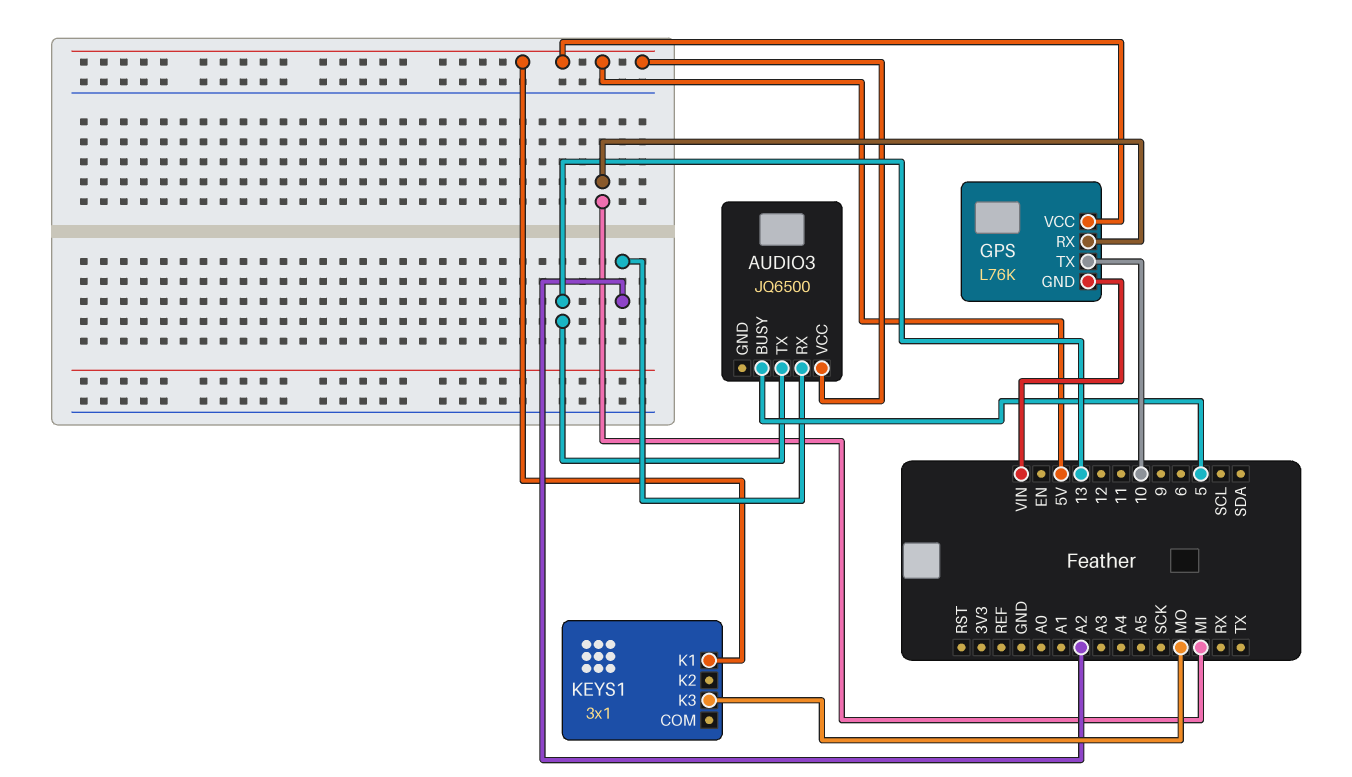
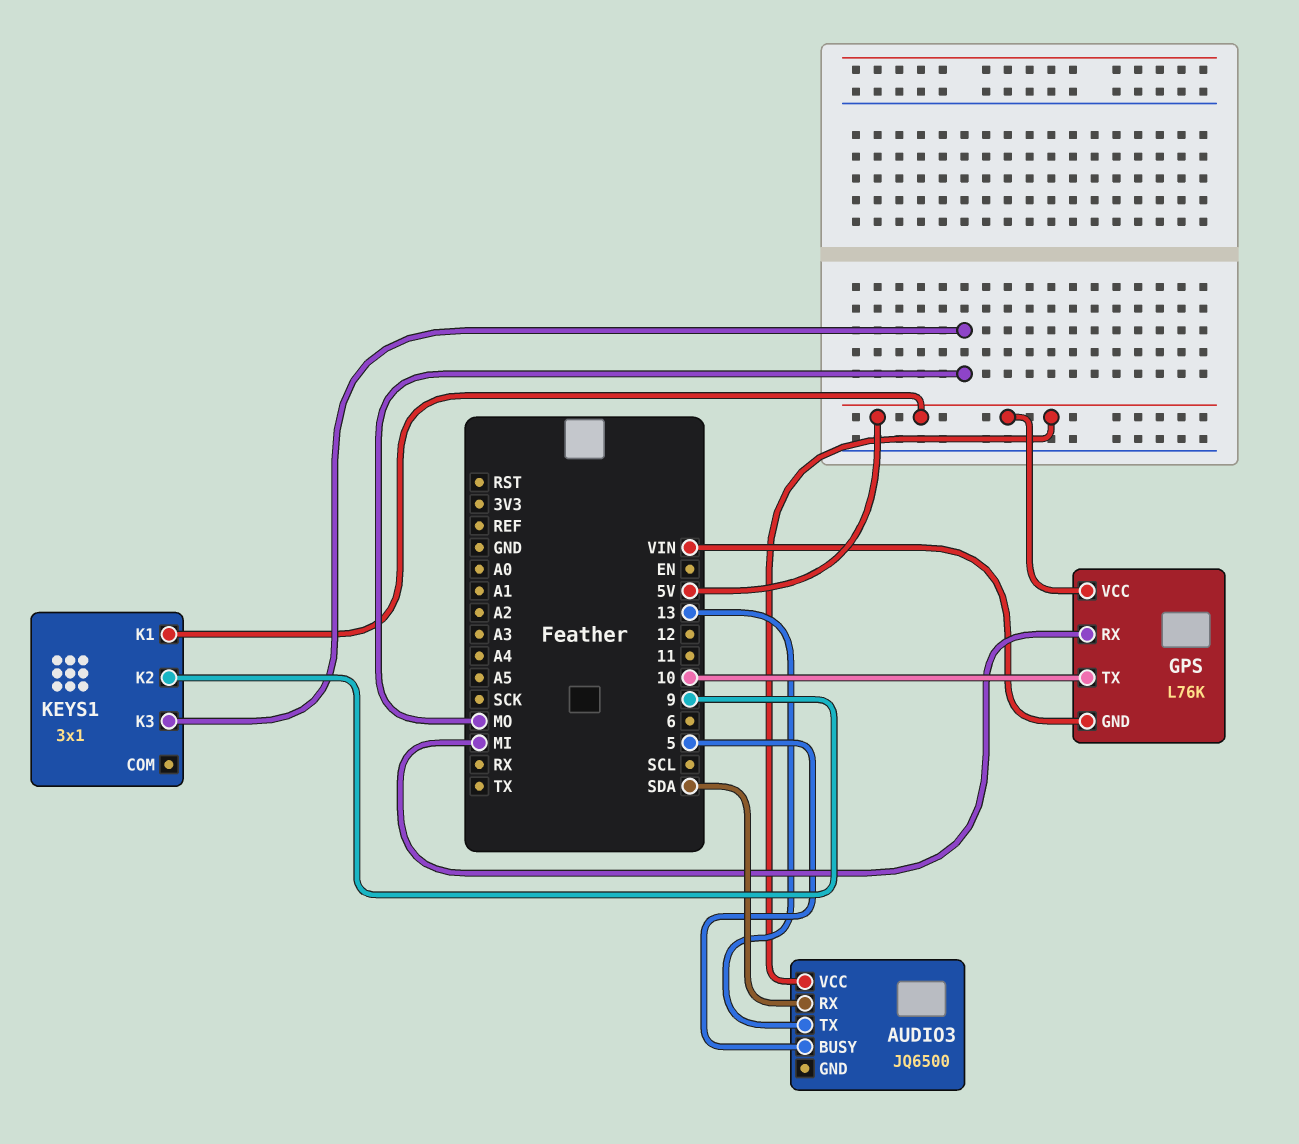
AUDIO3 pin RX: A2 -> SDA
KEYS1 pin K2: none -> 9

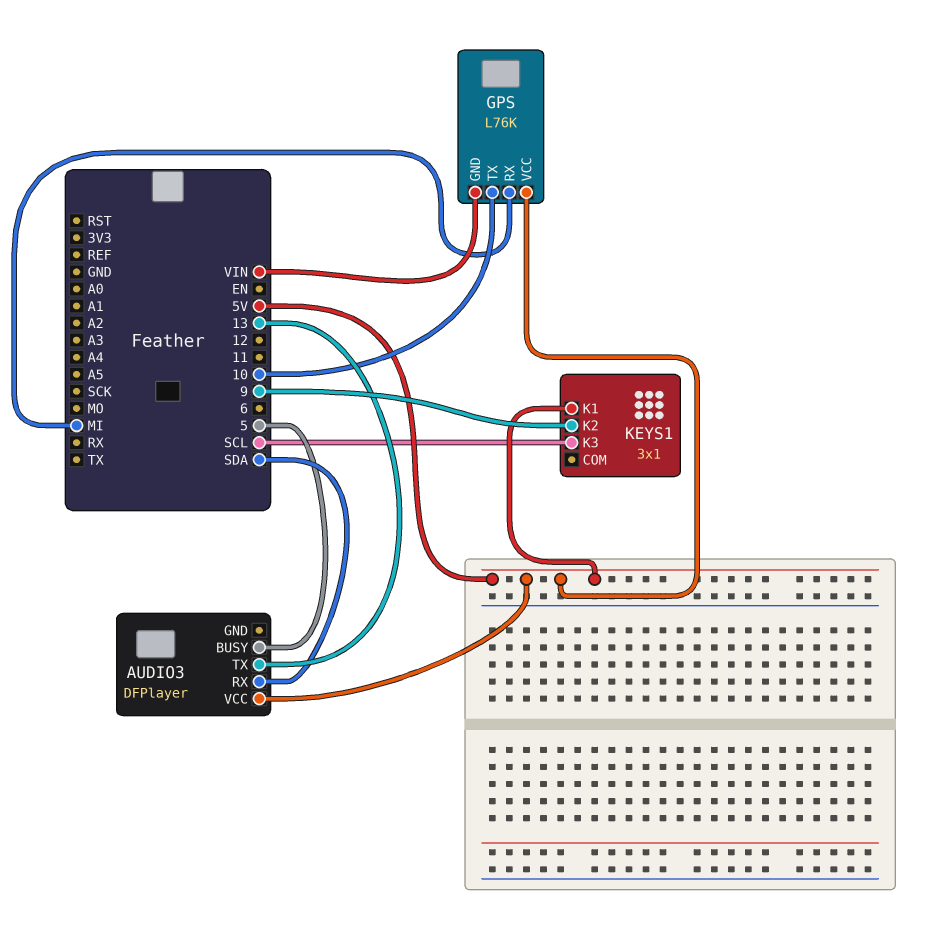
AUDIO3: JQ6500 -> DFPlayer
KEYS1 pin K3: MO -> SCL

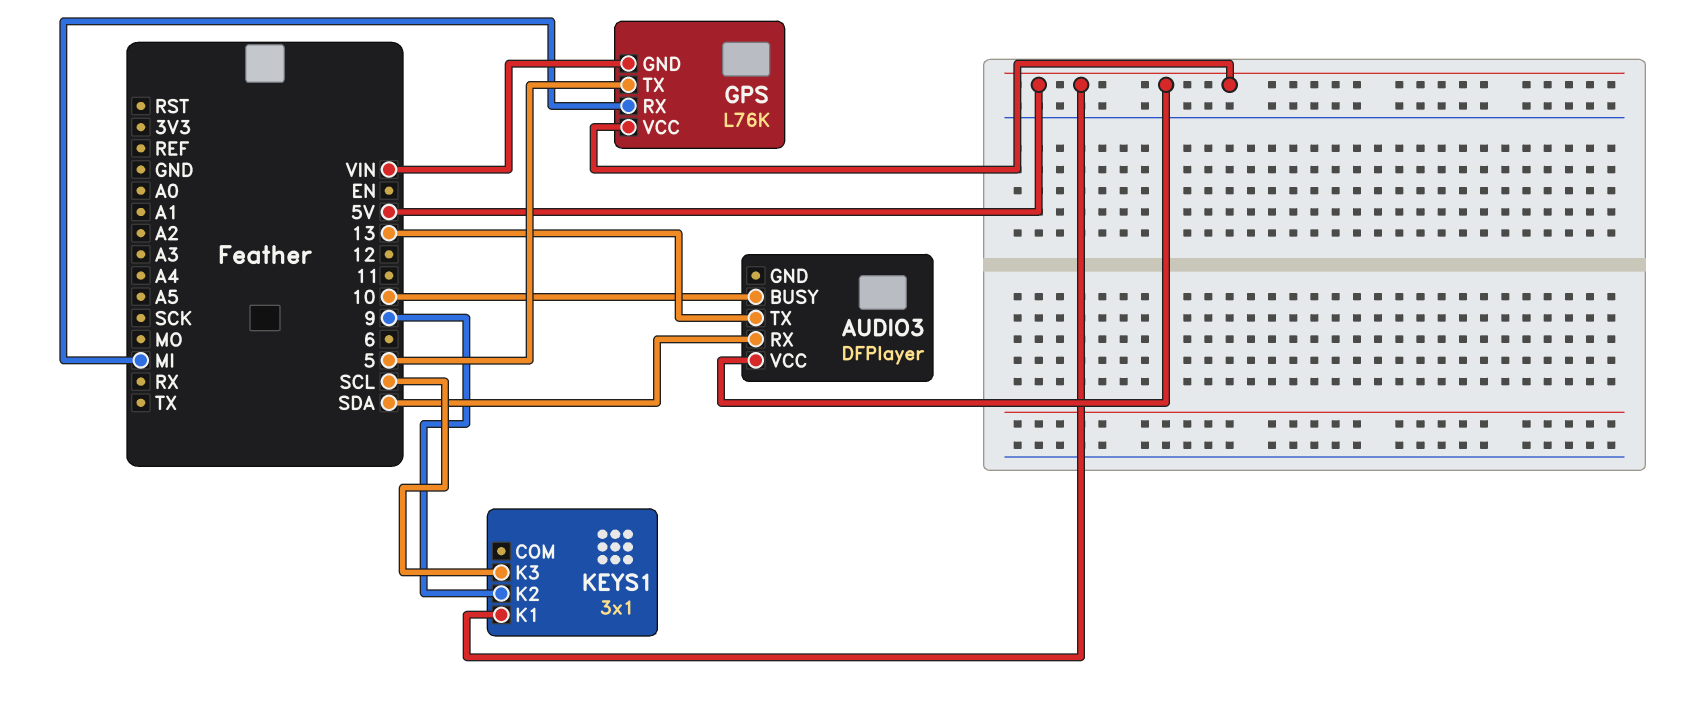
AUDIO3 pin BUSY: 5 -> 10
GPS pin TX: 10 -> 5

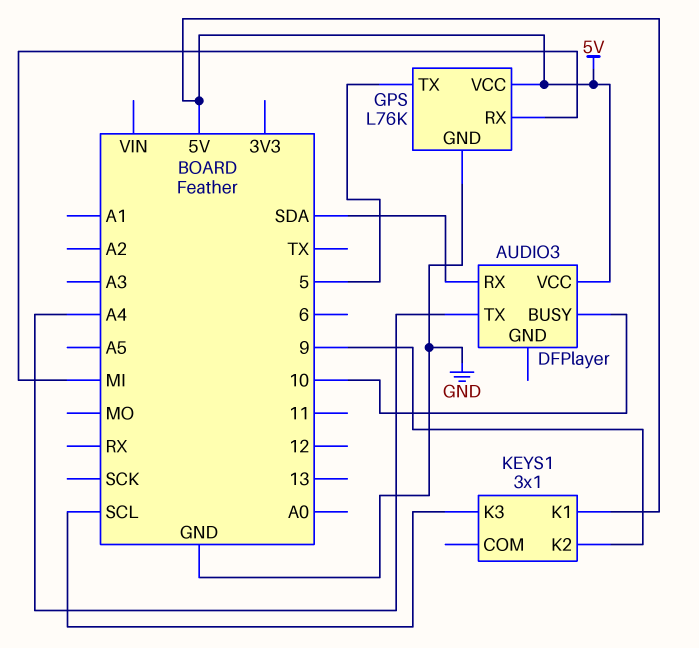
AUDIO3 pin TX: 13 -> A4
GPS pin GND: VIN -> GND

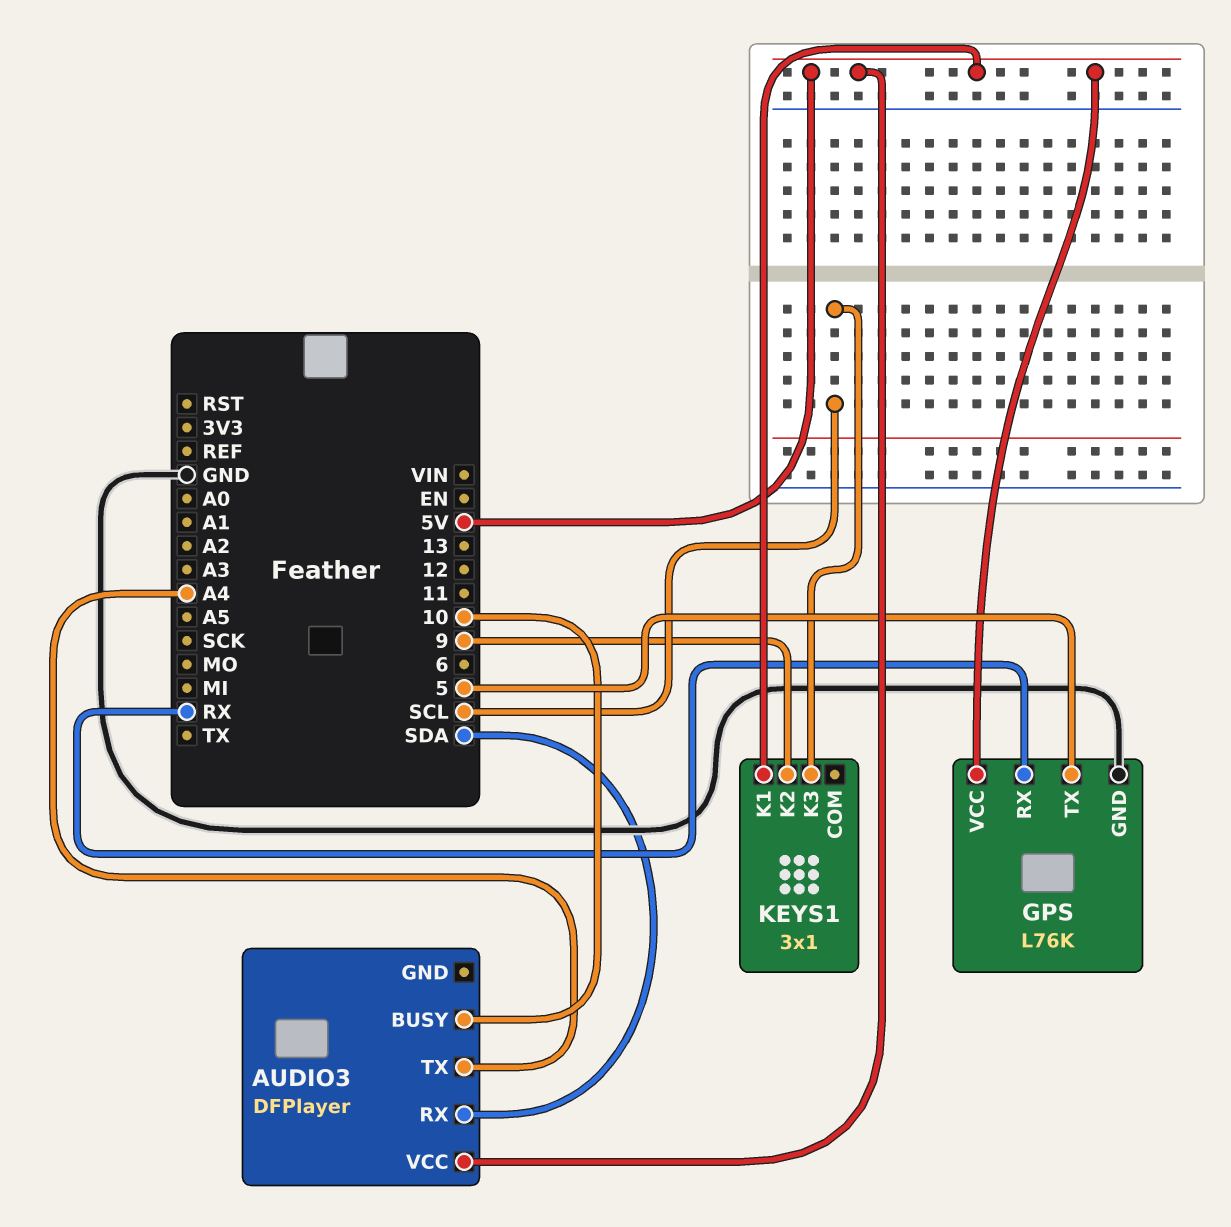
GPS pin RX: MI -> RX

